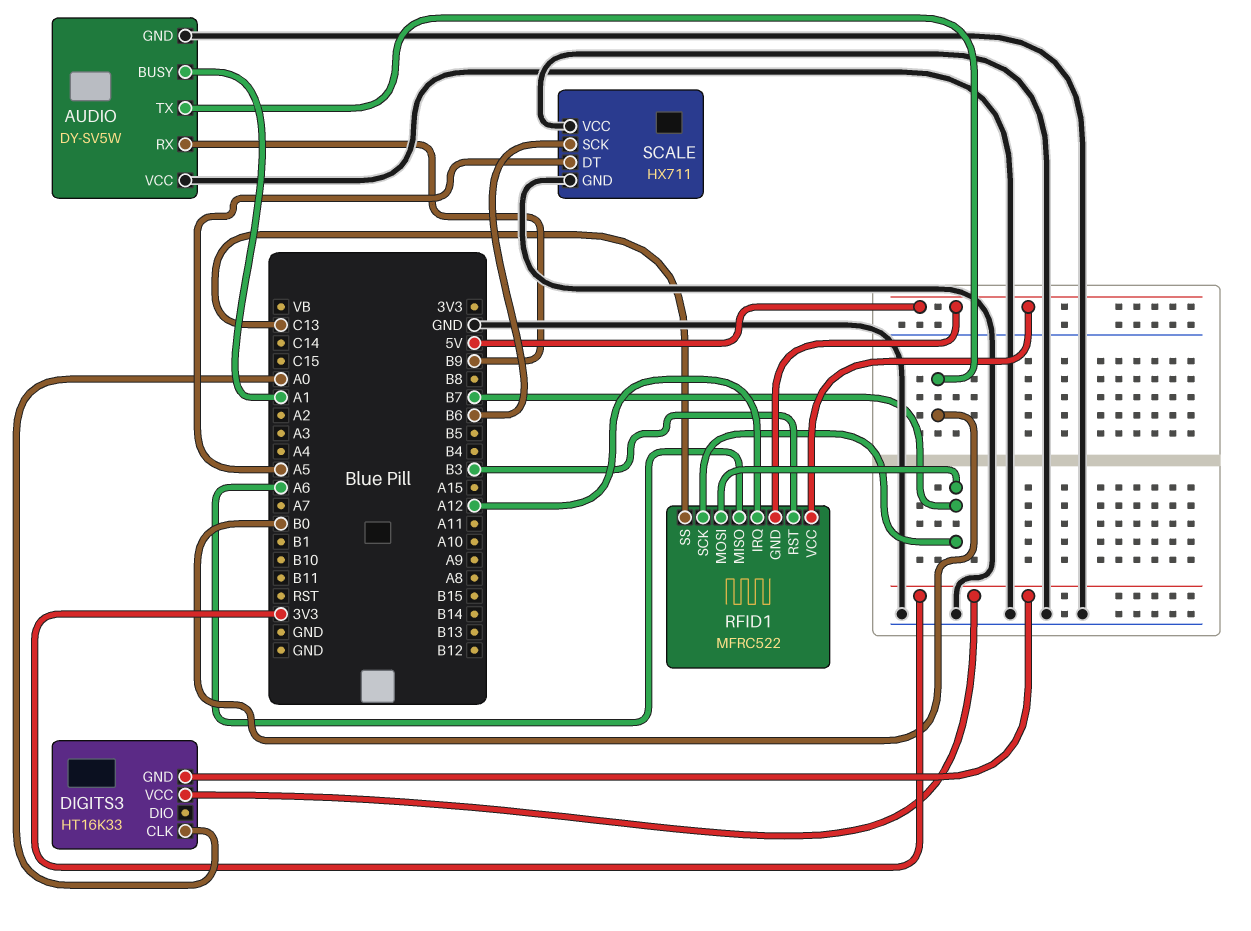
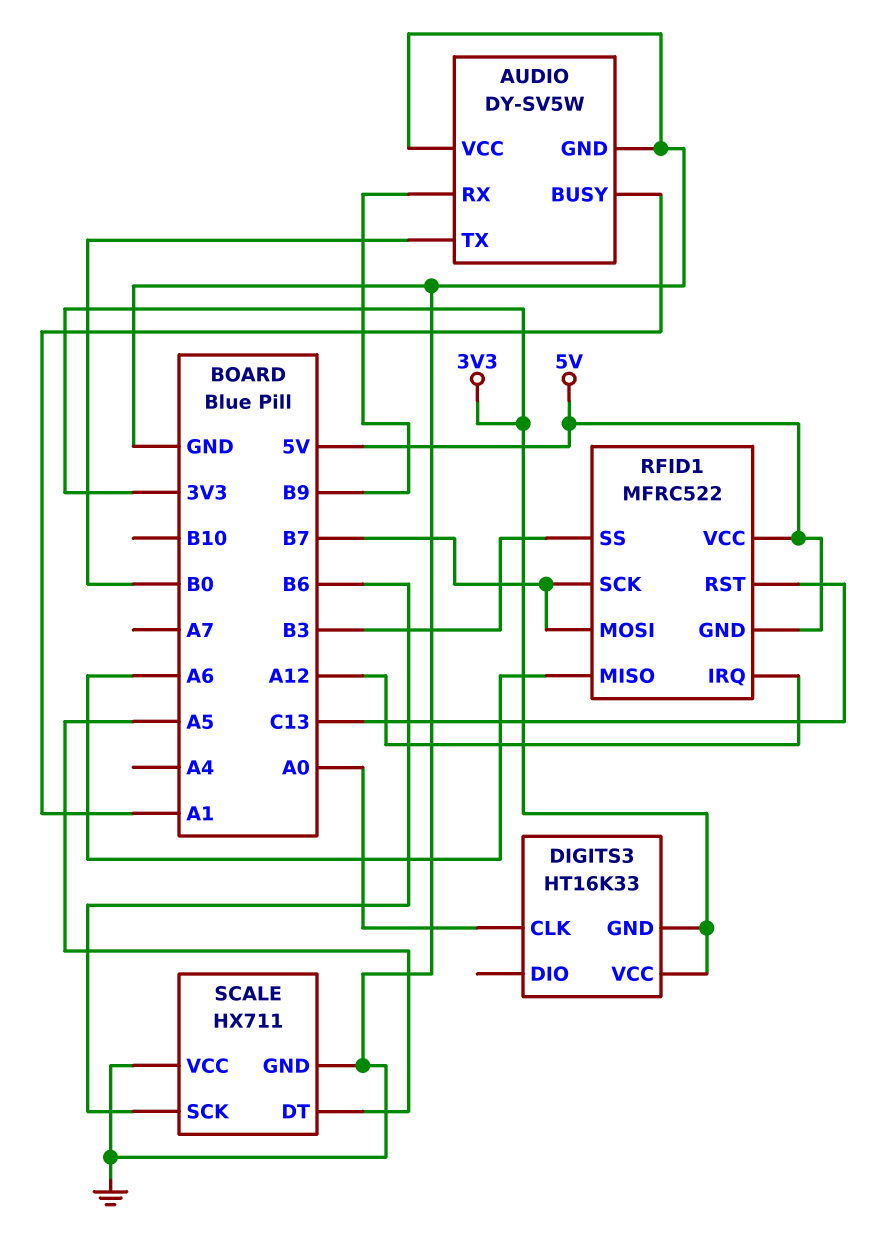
RFID1 pin RST: B3 -> C13
RFID1 pin SS: C13 -> B3

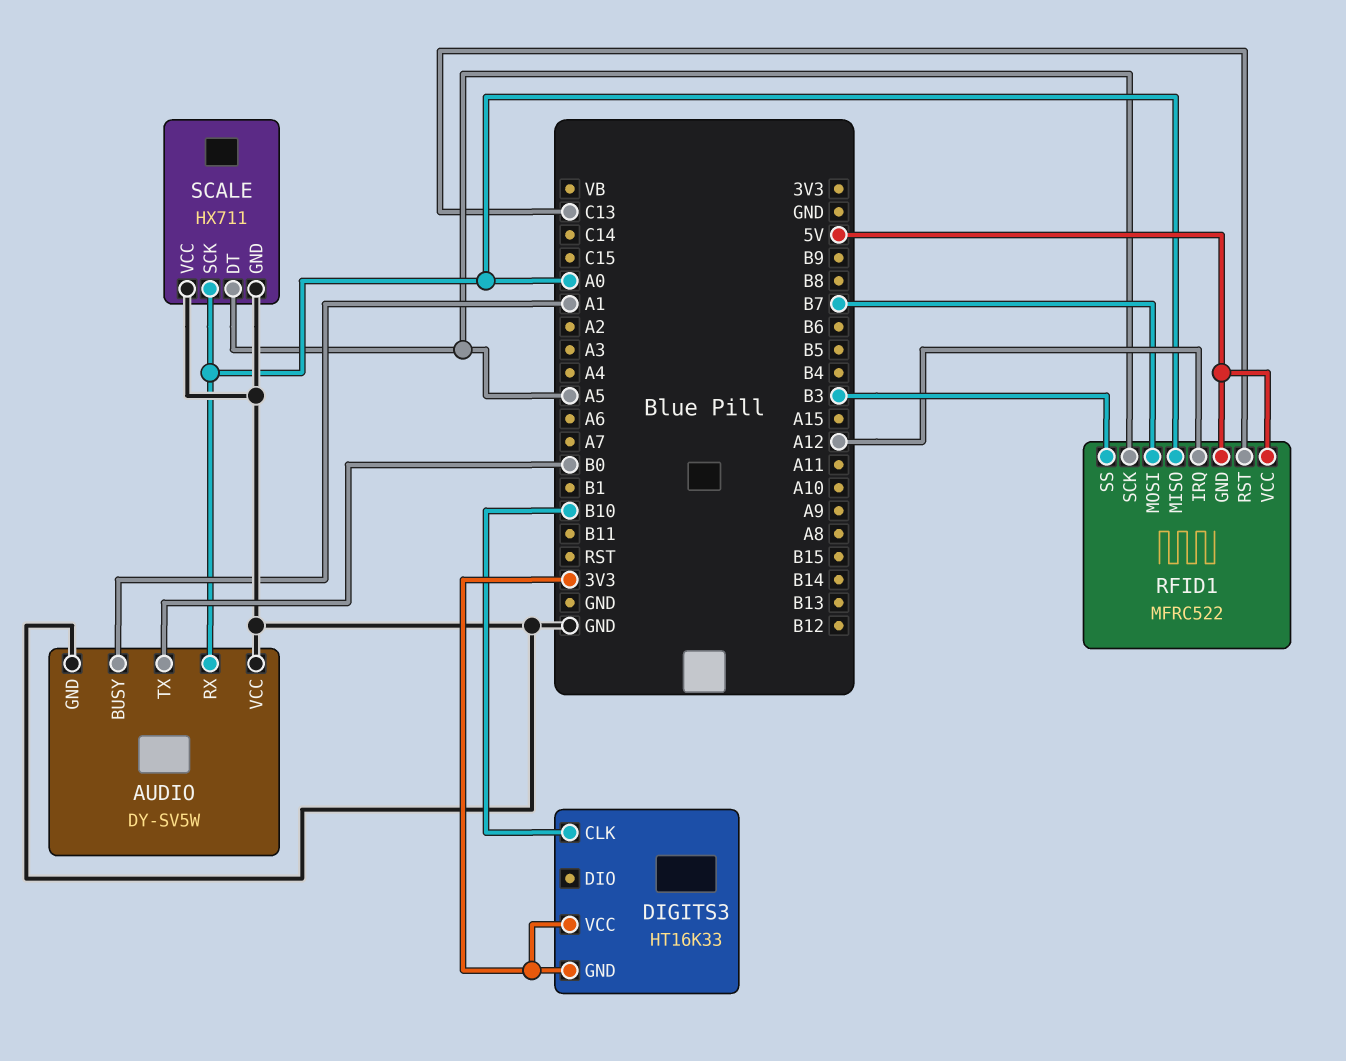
AUDIO pin RX: B9 -> A0
DIGITS3 pin CLK: A0 -> B10
RFID1 pin MISO: A6 -> A0
RFID1 pin SCK: B7 -> A5
SCALE pin SCK: B6 -> A0

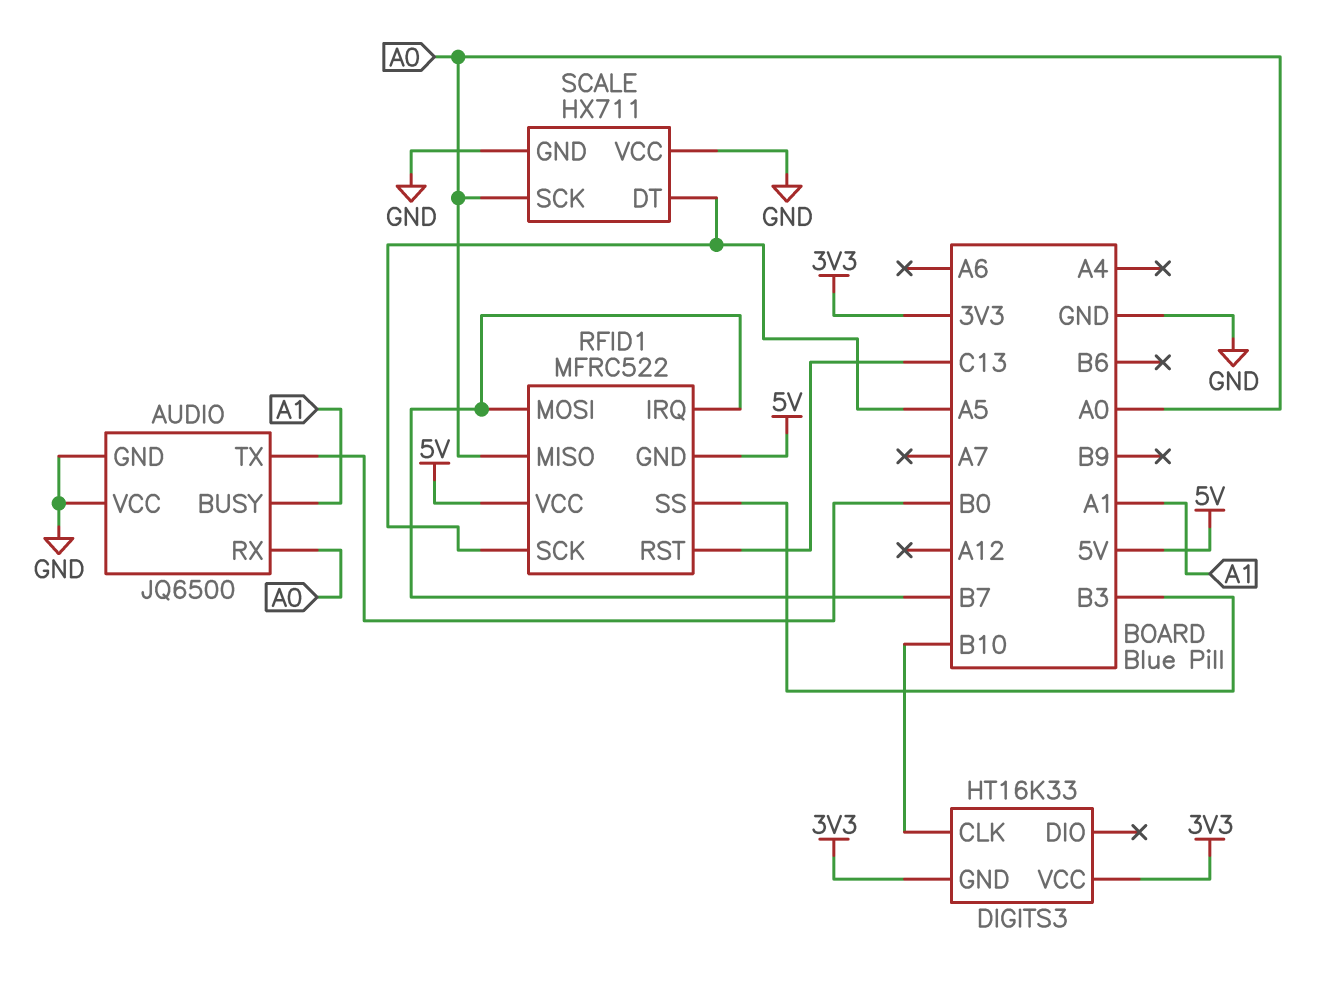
AUDIO: DY-SV5W -> JQ6500
RFID1 pin IRQ: A12 -> B7

